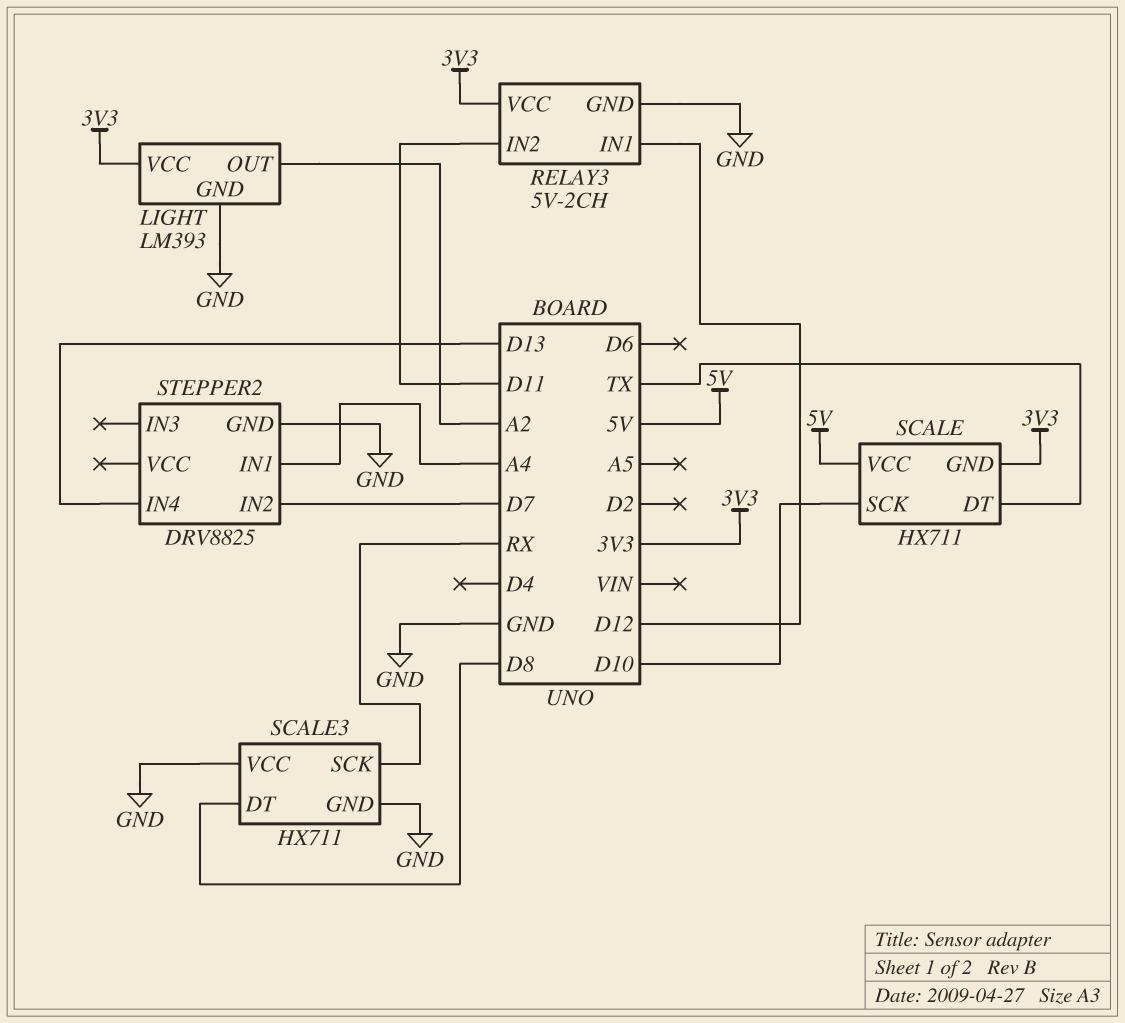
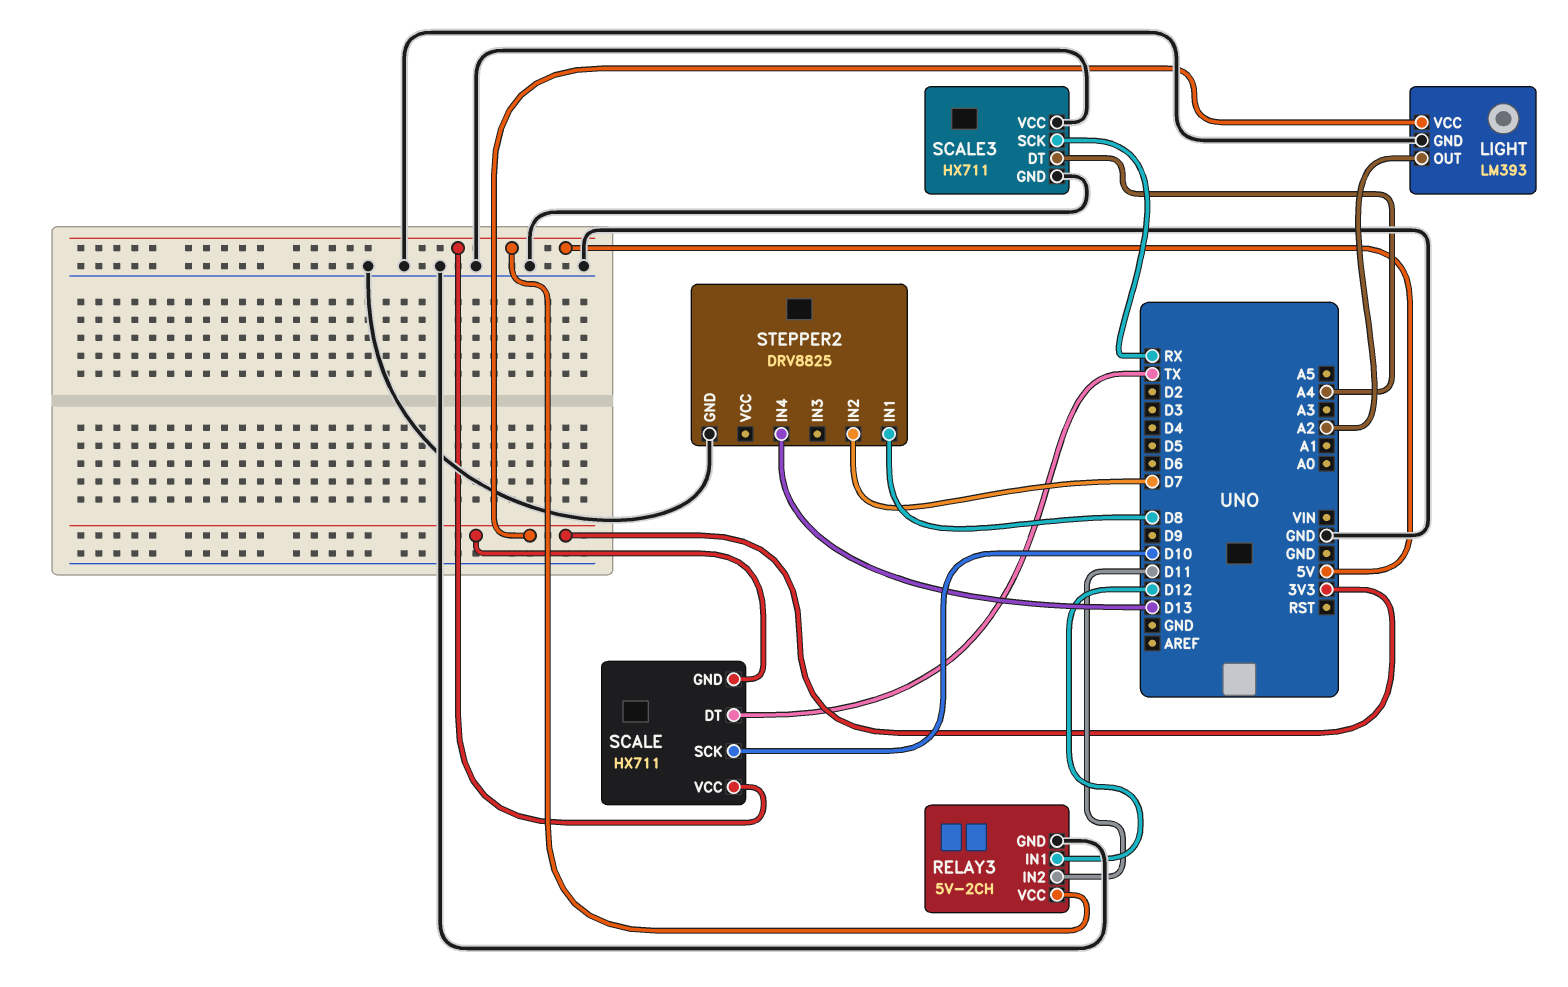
RELAY3 pin VCC: 3V3 -> 5V
SCALE3 pin DT: D8 -> A4
STEPPER2 pin IN1: A4 -> D8

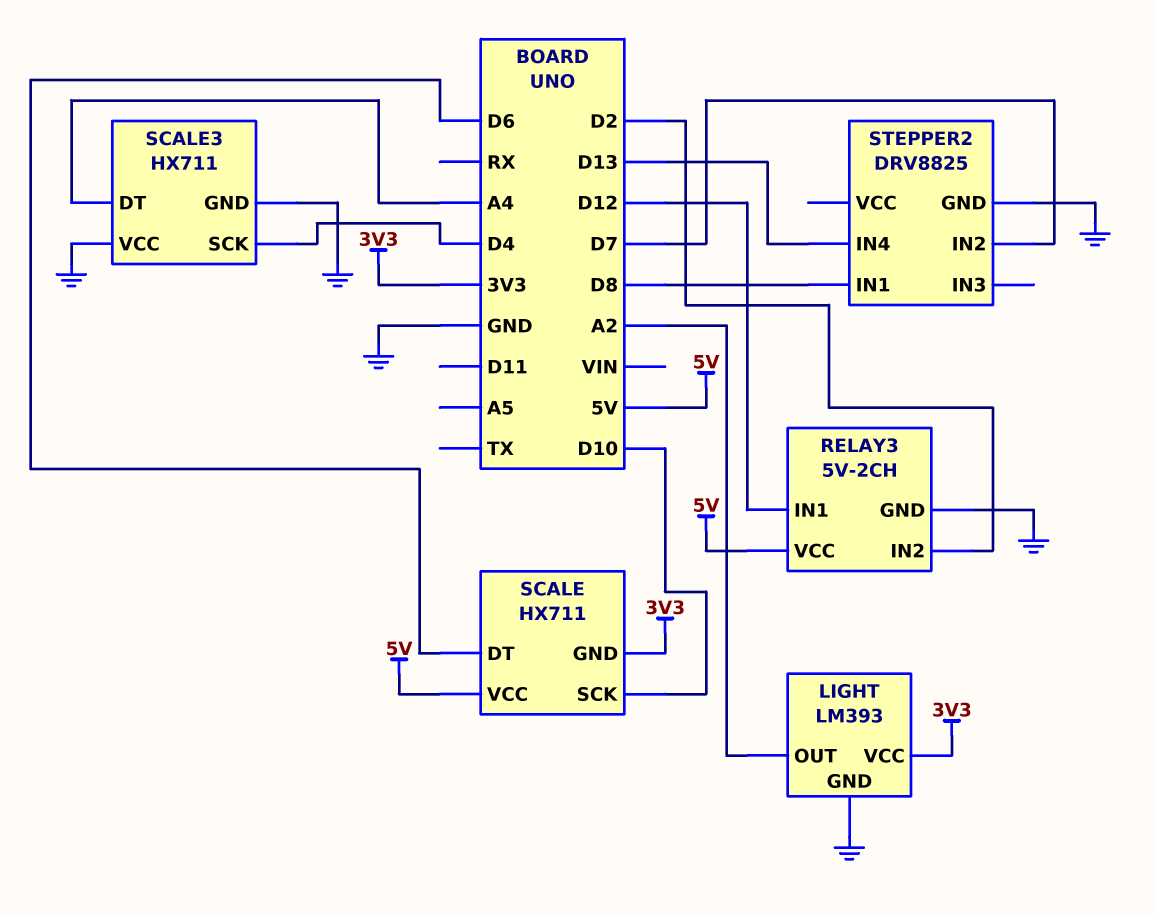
RELAY3 pin IN2: D11 -> D2
SCALE pin DT: TX -> D6
SCALE3 pin SCK: RX -> D4

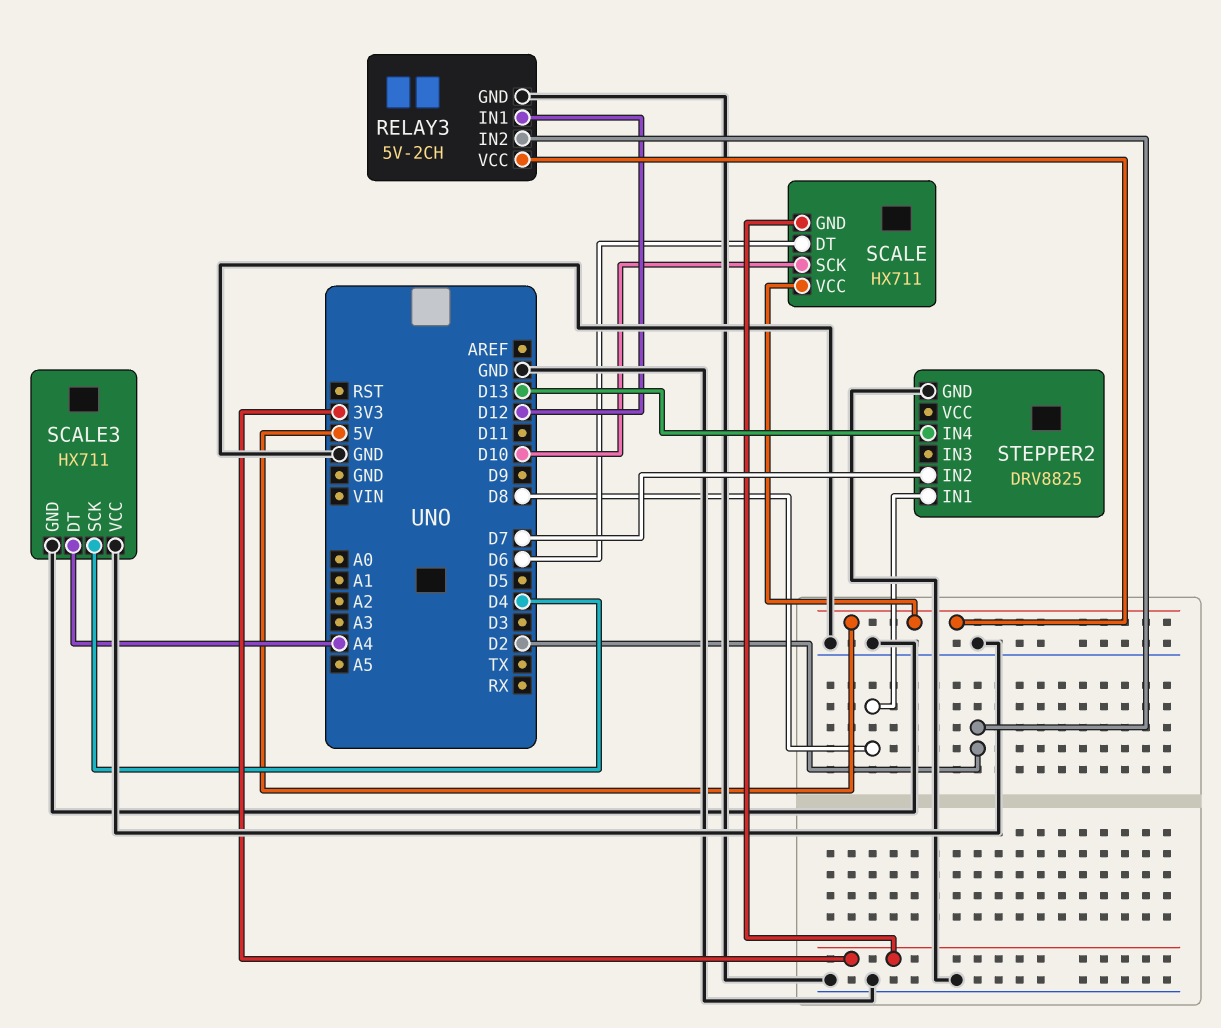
LIGHT: LM393 -> none
LIGHT pin GND: GND -> none
LIGHT pin OUT: A2 -> none
LIGHT pin VCC: 3V3 -> none

